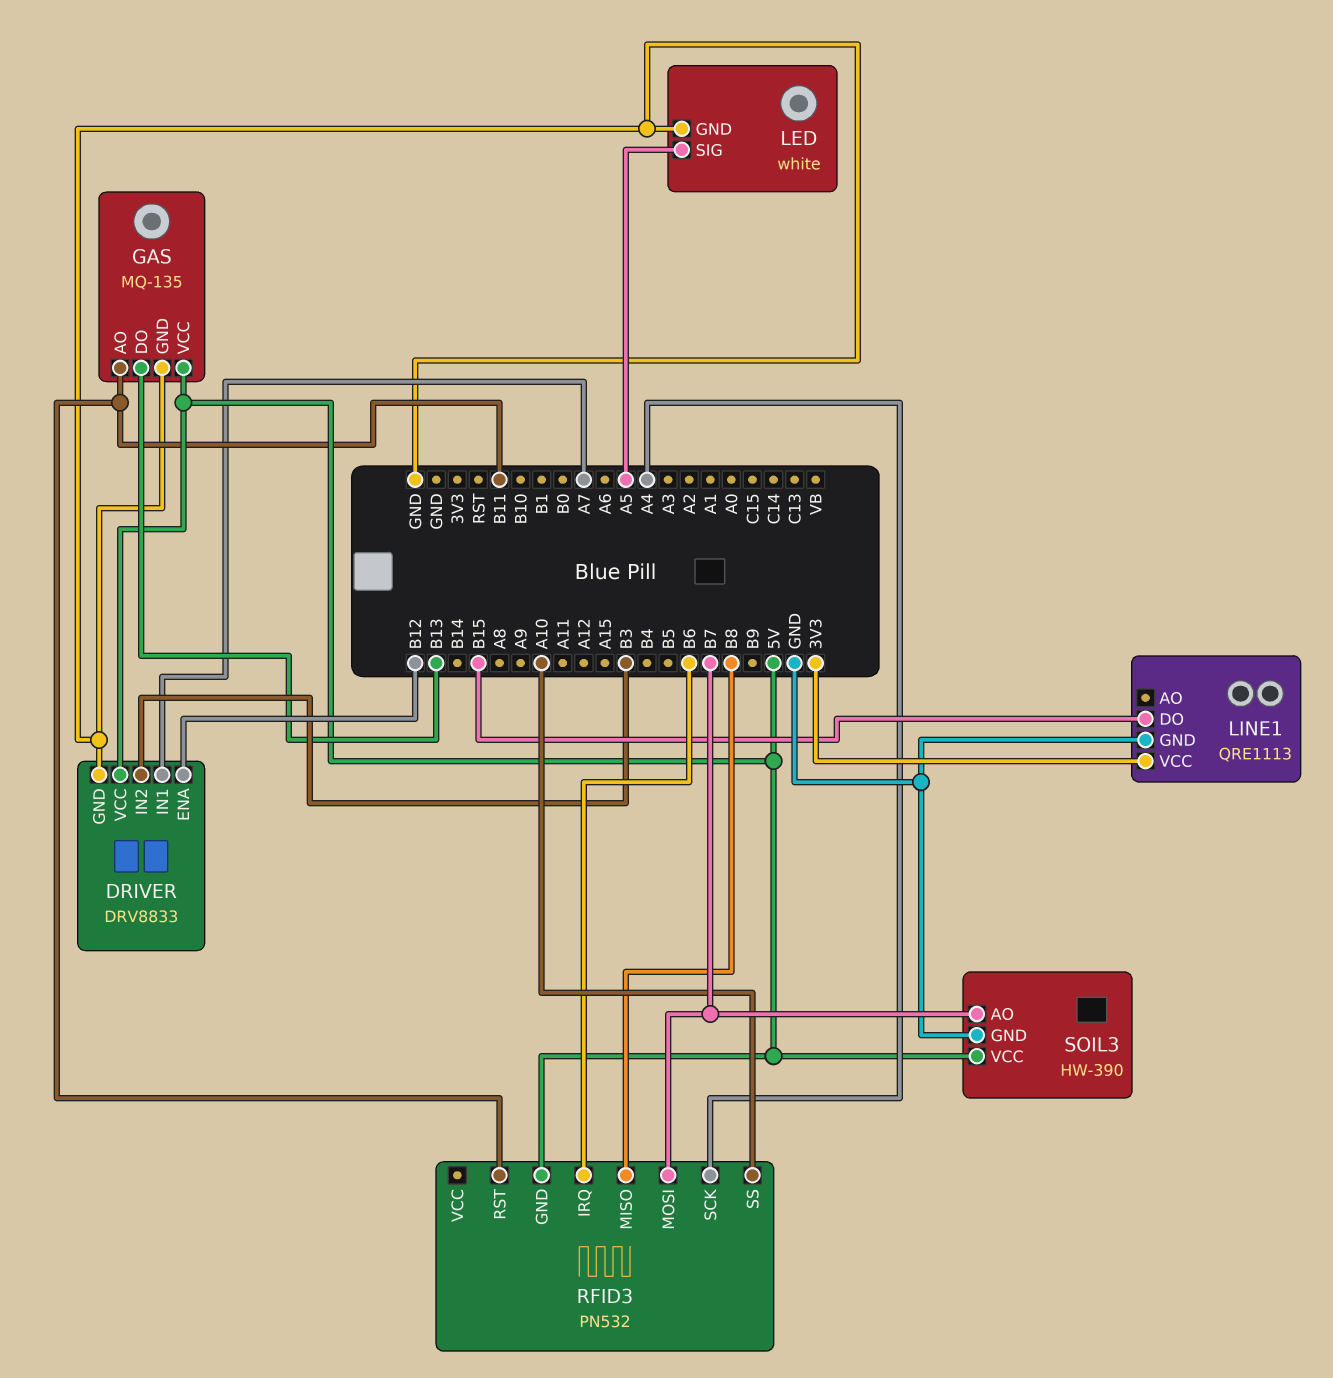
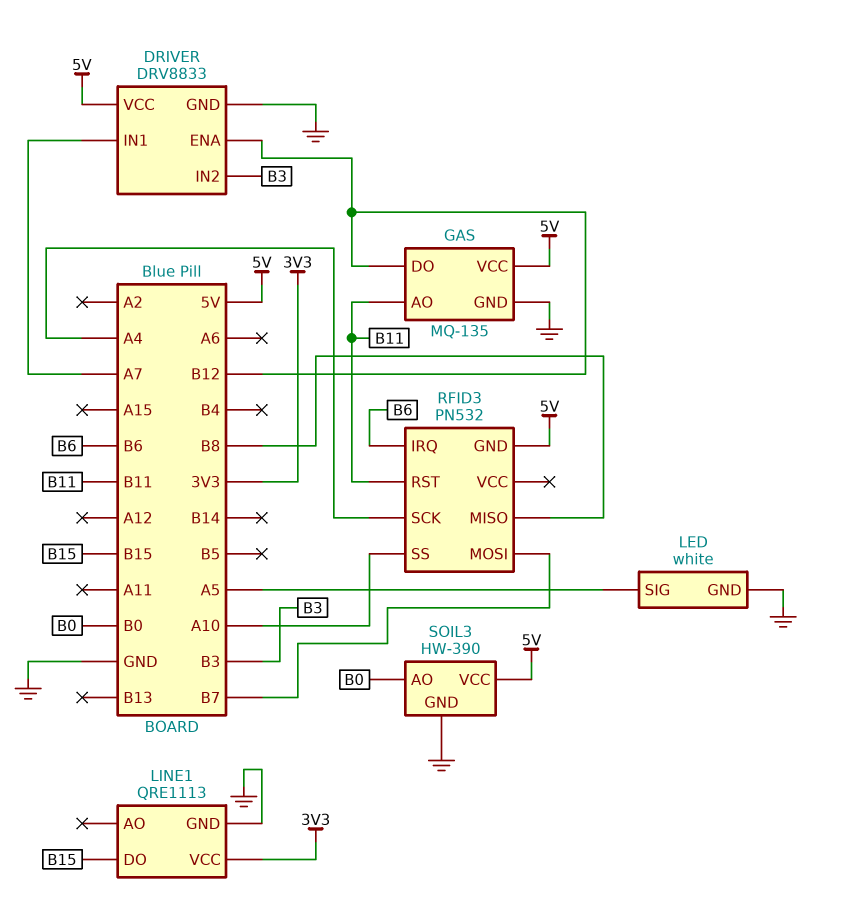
GAS pin DO: B13 -> B12
SOIL3 pin AO: B7 -> B0

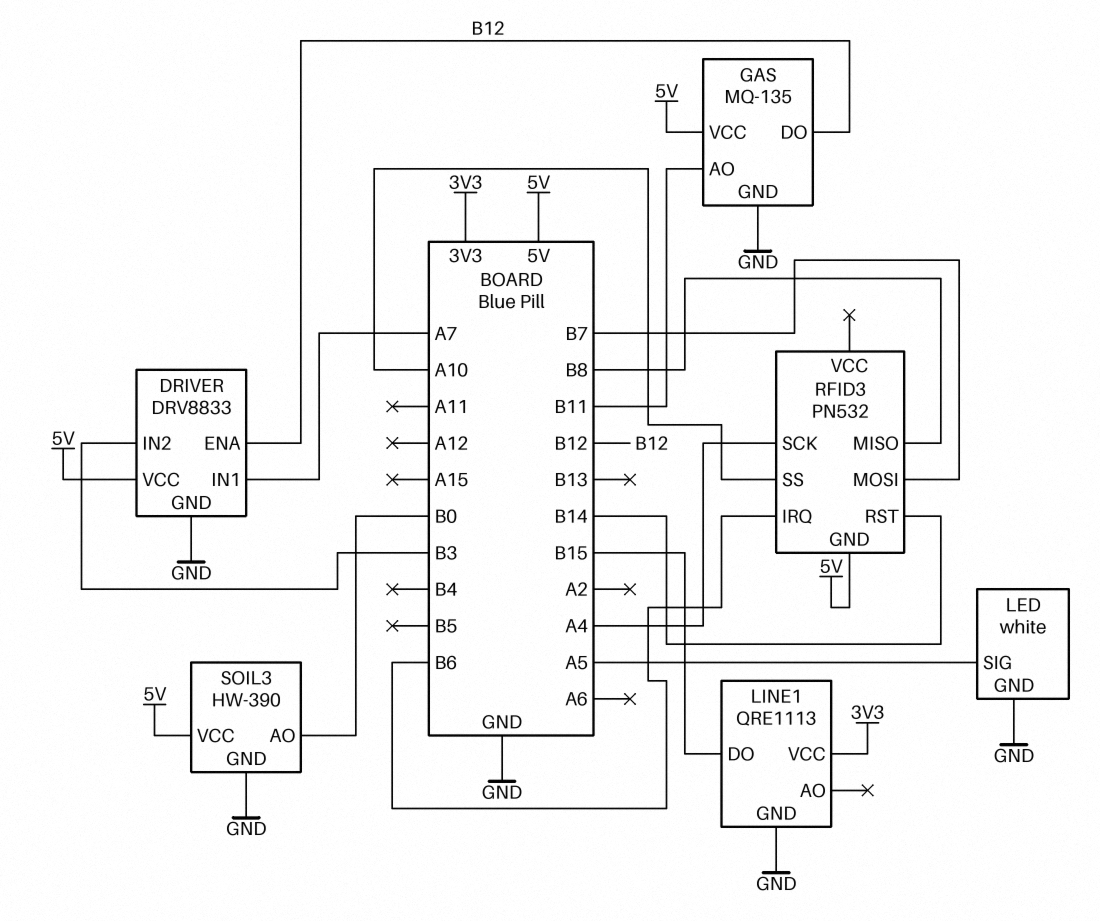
RFID3 pin RST: B11 -> B14

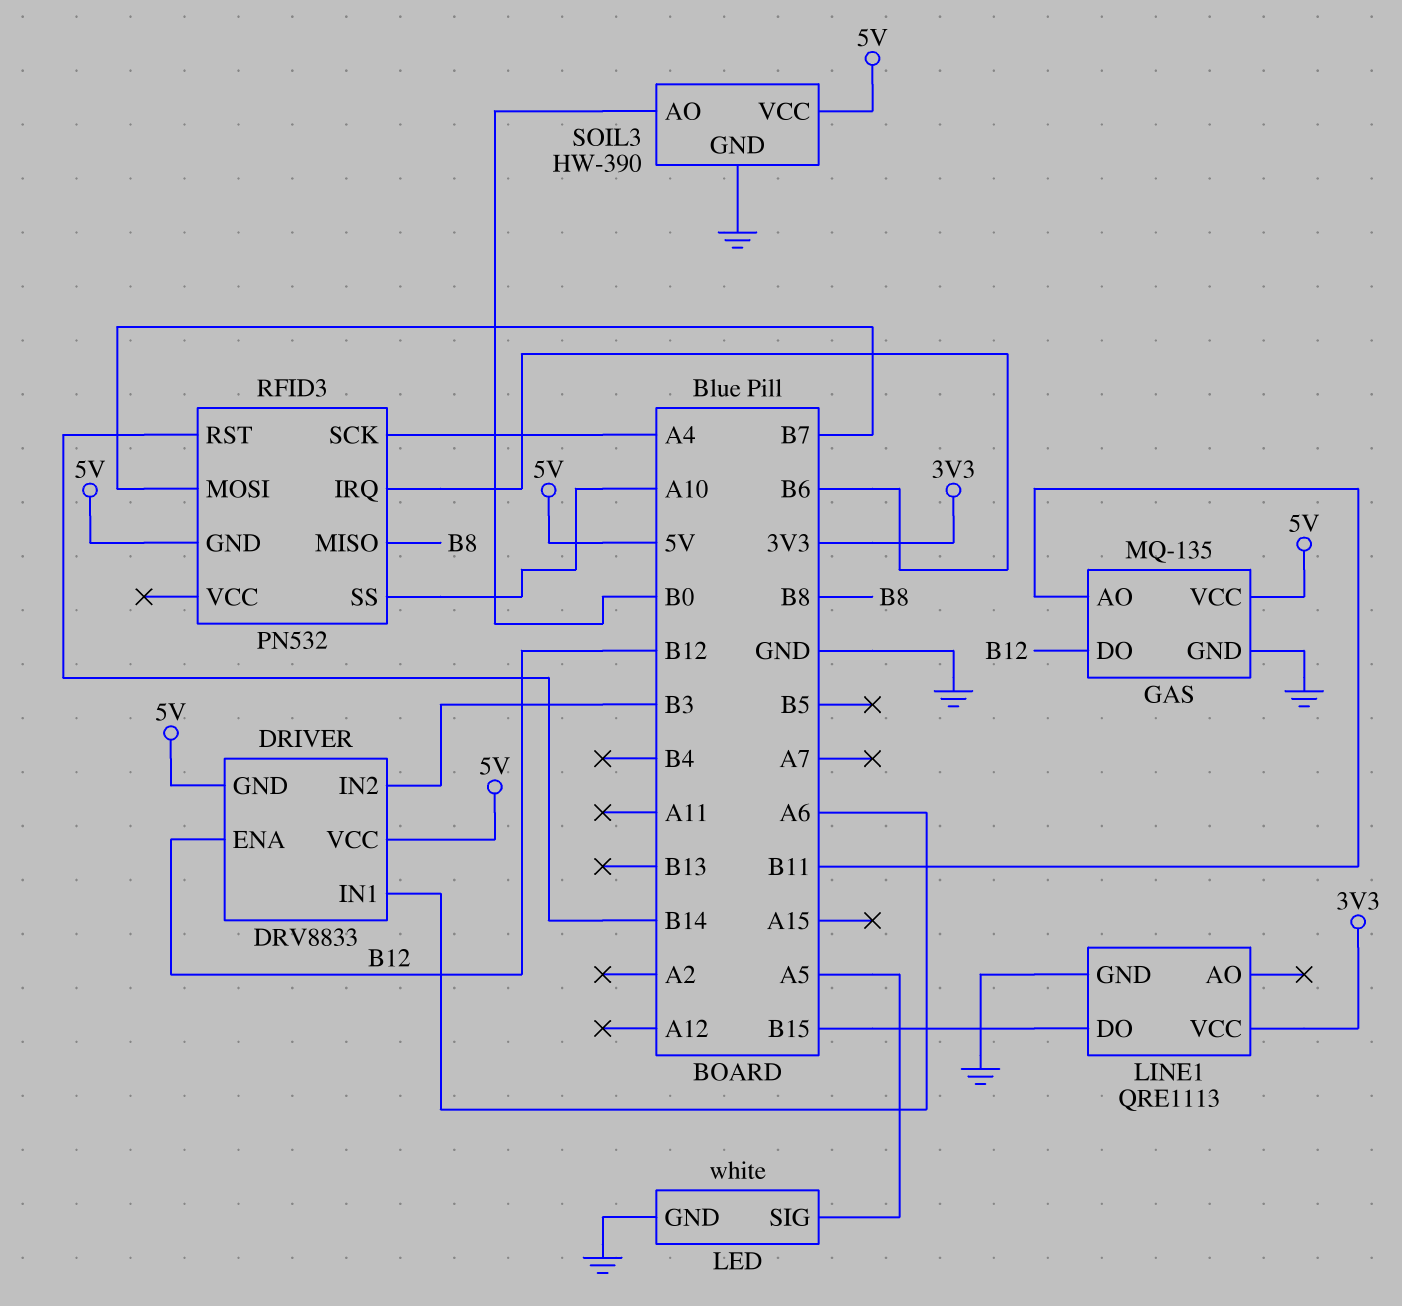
DRIVER pin GND: GND -> 5V
DRIVER pin IN1: A7 -> A6

